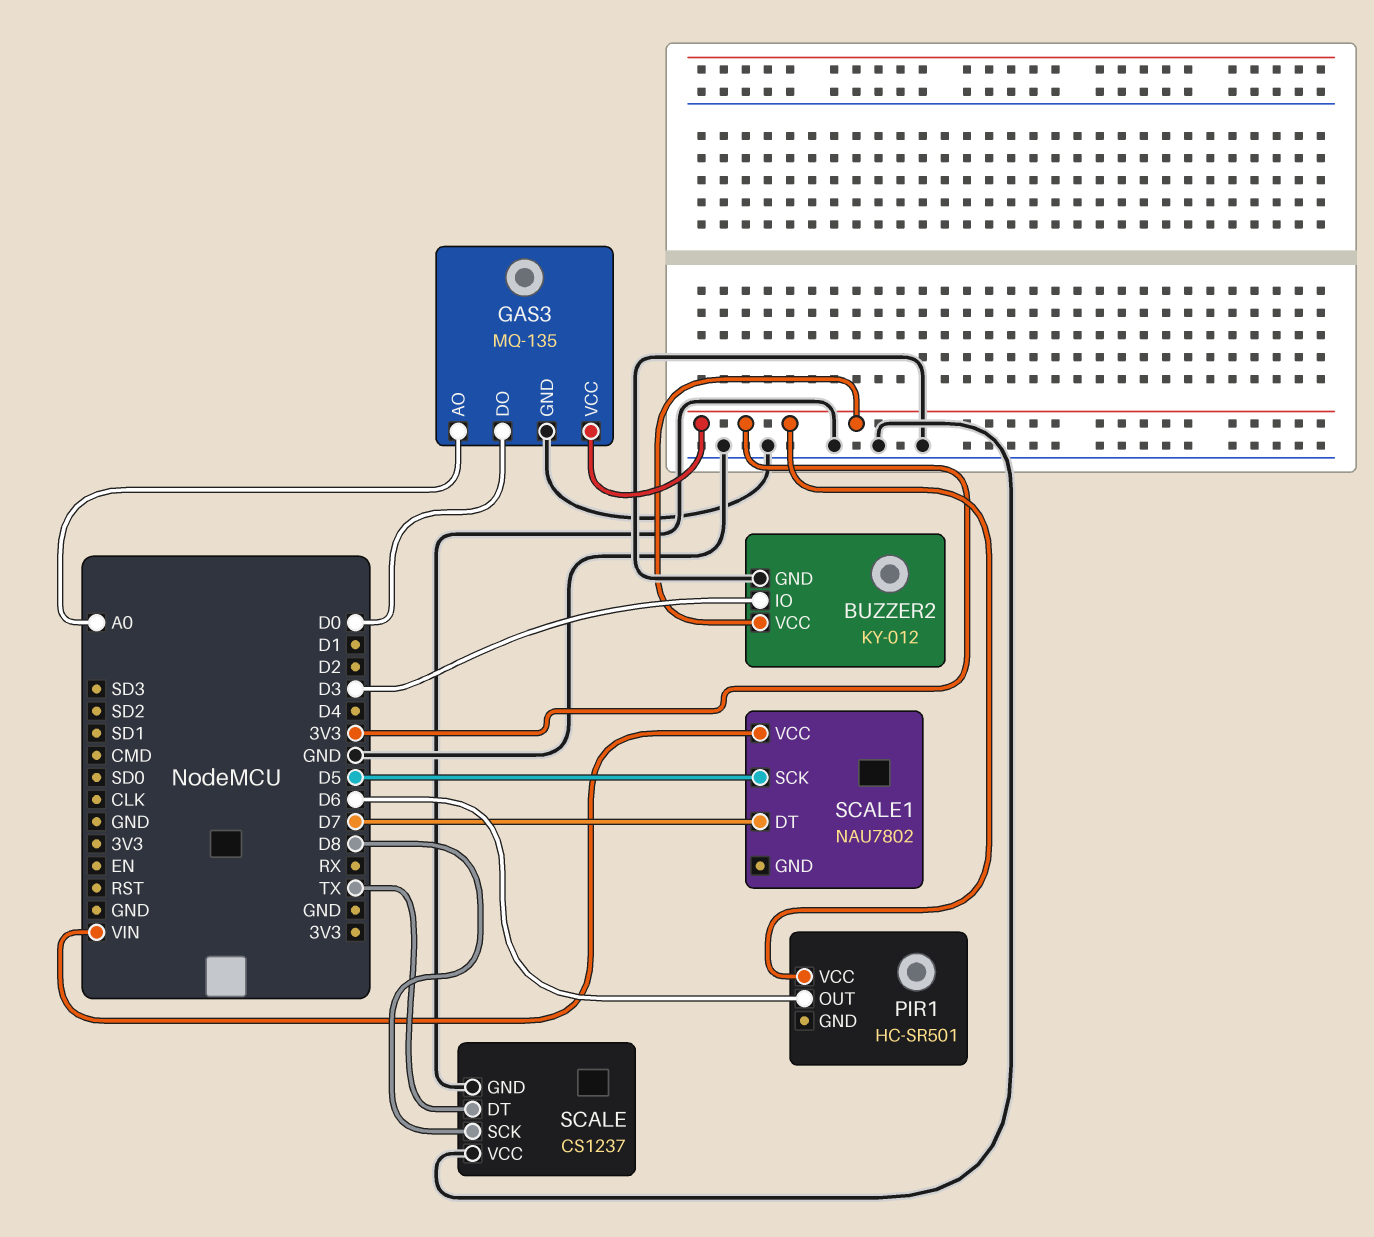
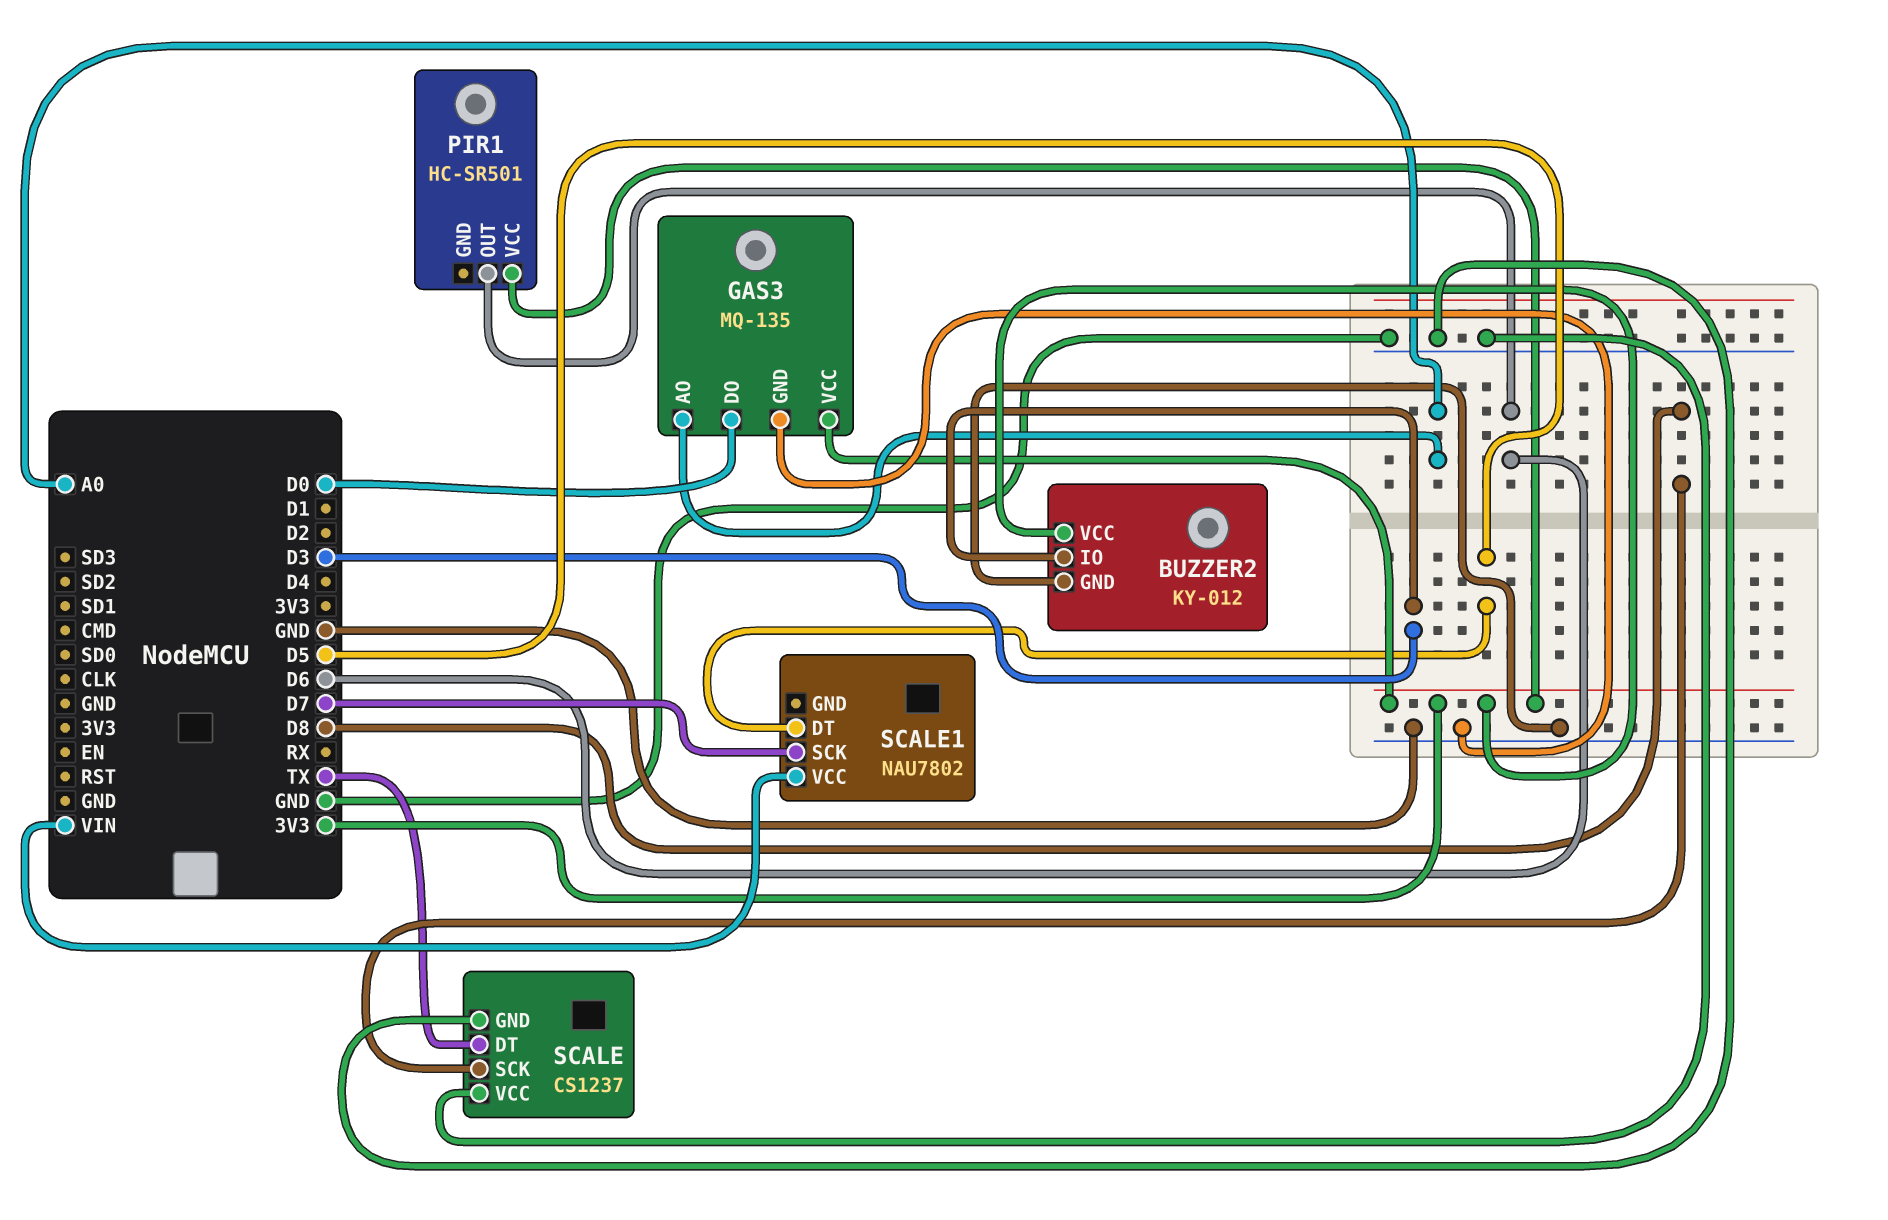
SCALE1 pin DT: D7 -> D5
SCALE1 pin SCK: D5 -> D7

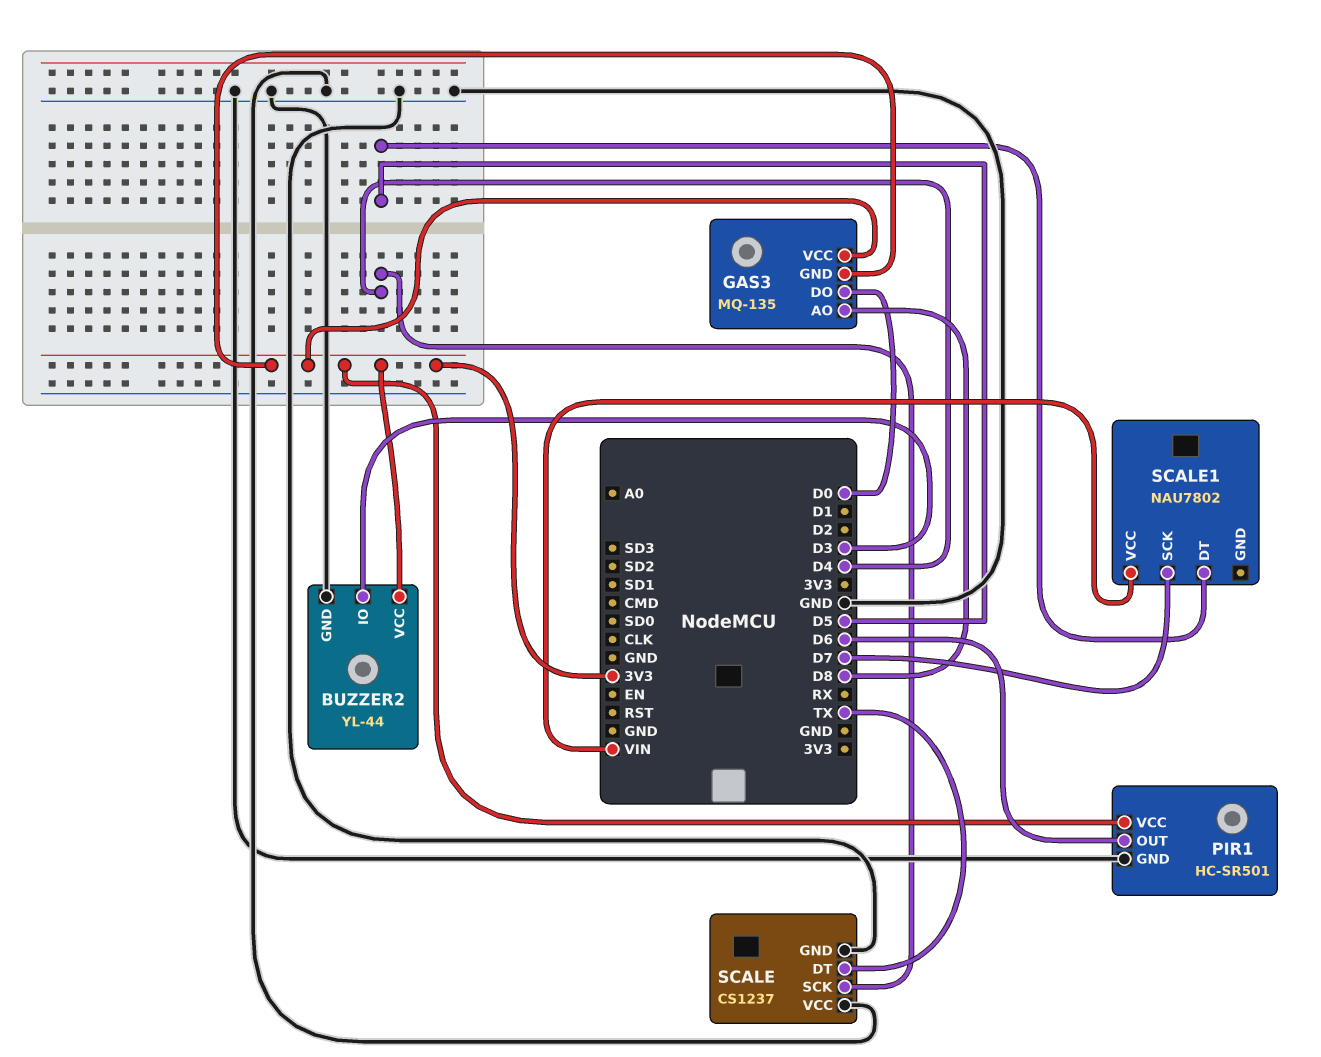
BUZZER2: KY-012 -> YL-44
GAS3 pin AO: A0 -> D8
GAS3 pin GND: GND -> 3V3
PIR1 pin GND: none -> GND
SCALE pin SCK: D8 -> D4

